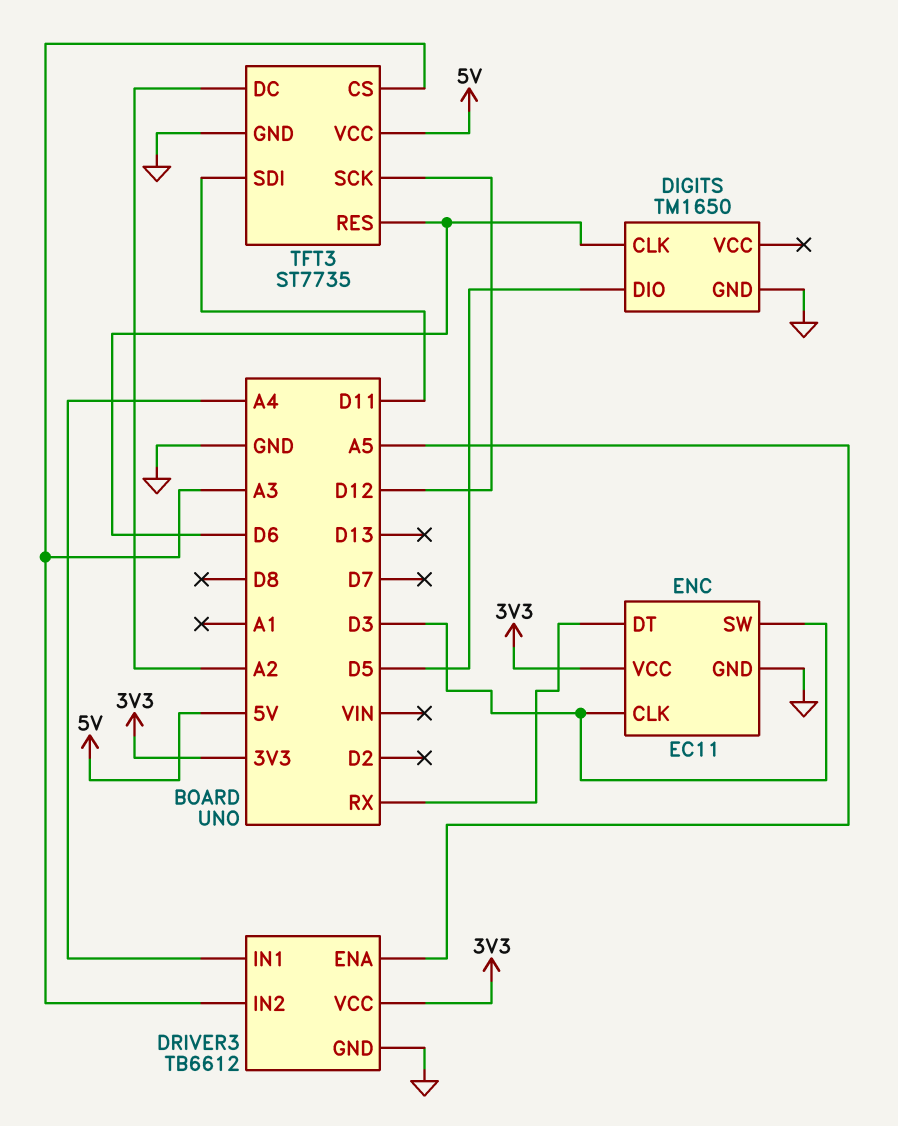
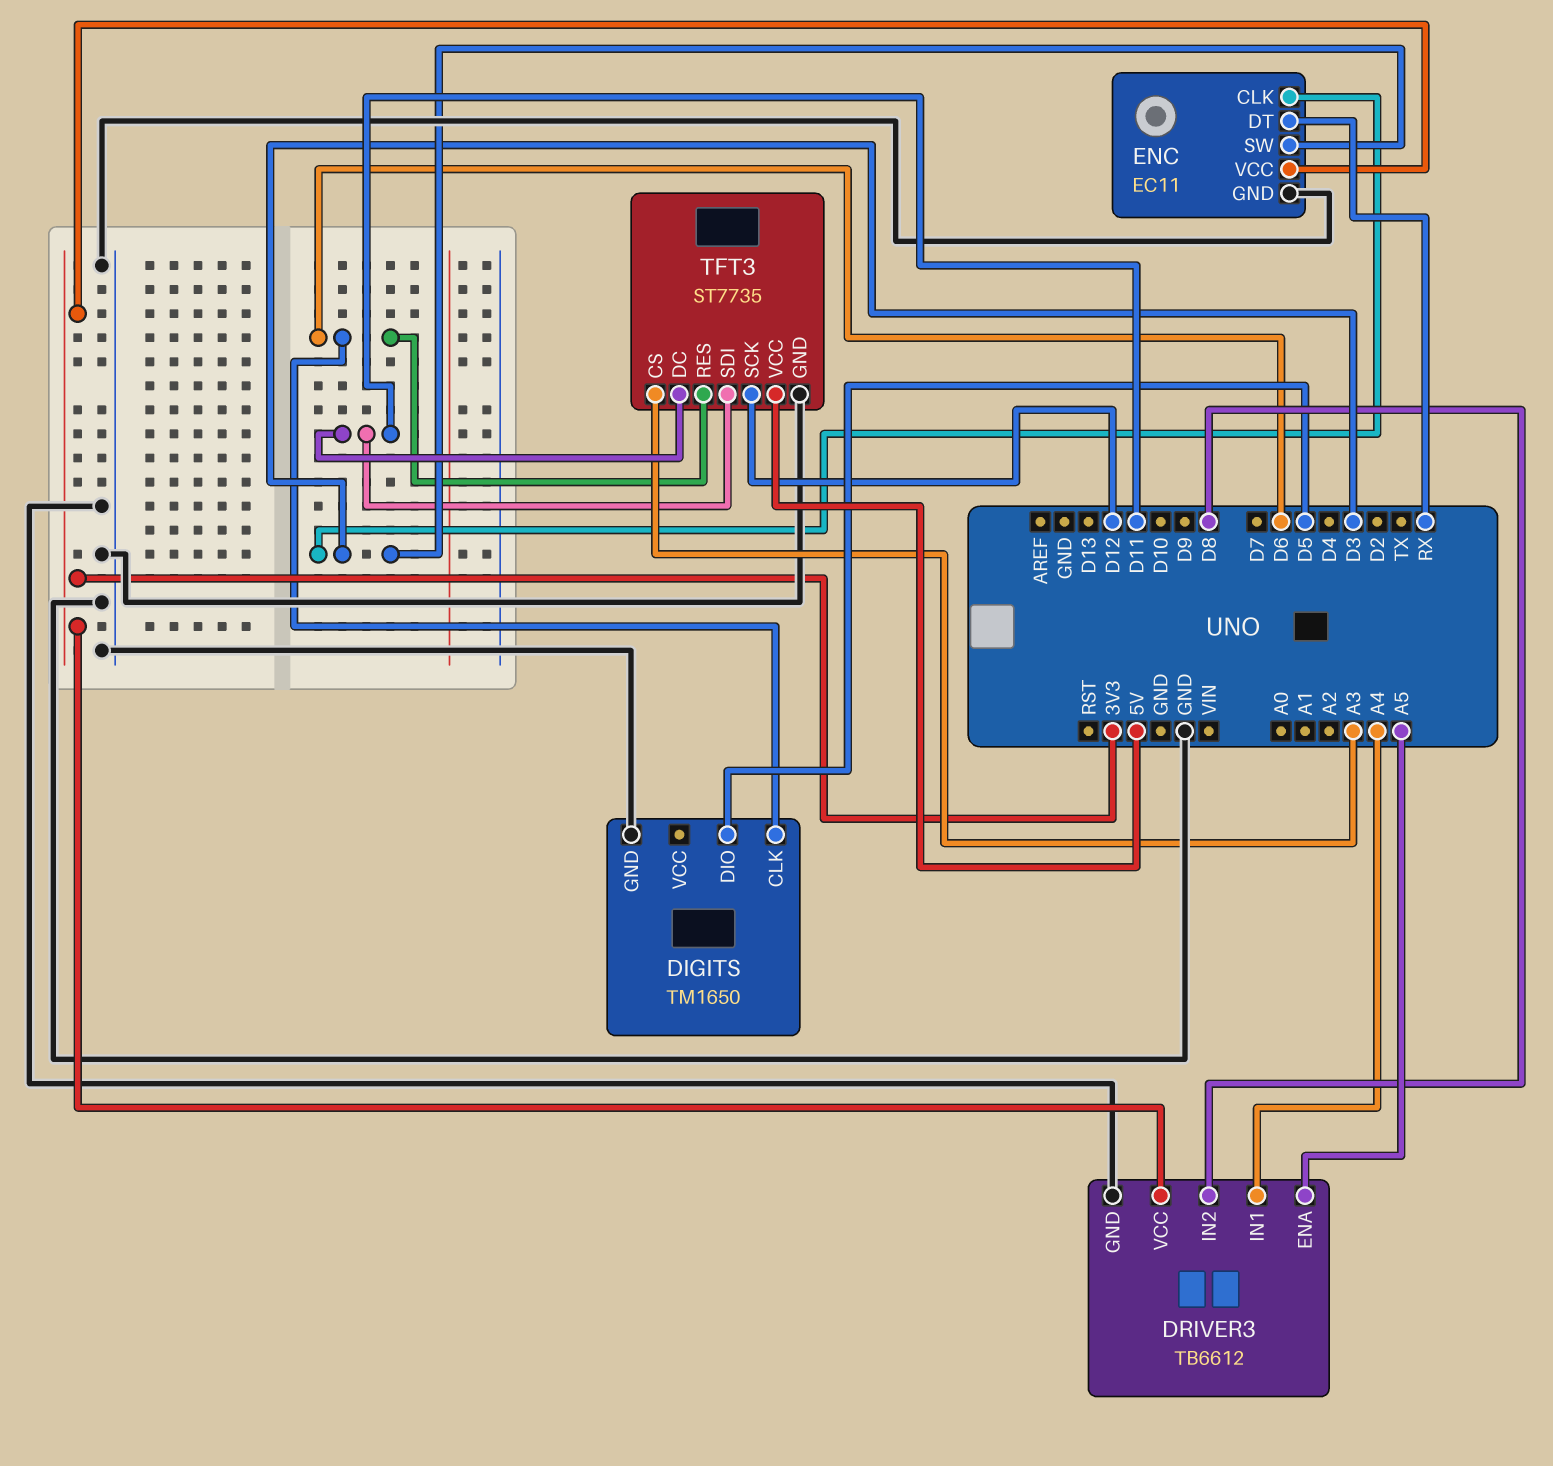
DRIVER3 pin IN2: A3 -> D8
TFT3 pin DC: A2 -> D11

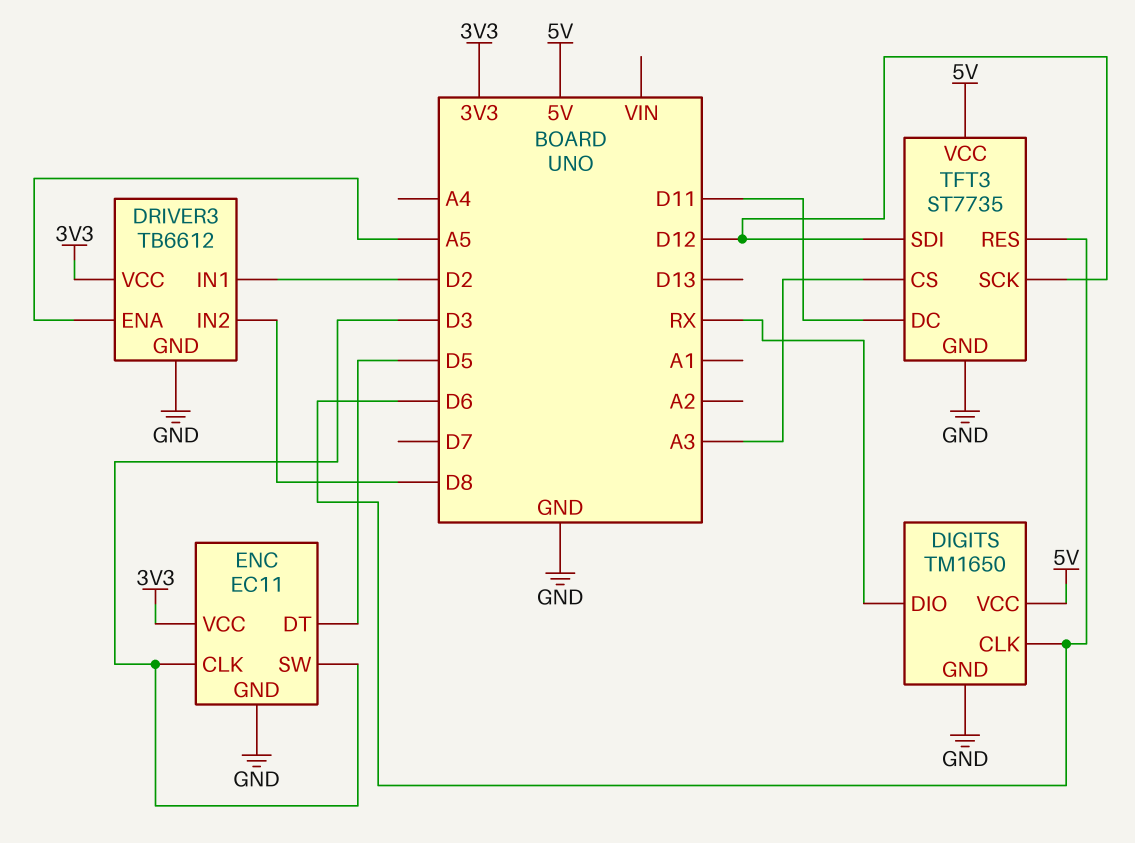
DIGITS pin DIO: D5 -> RX
DIGITS pin VCC: none -> 5V
DRIVER3 pin IN1: A4 -> D2
ENC pin DT: RX -> D5
TFT3 pin SDI: D11 -> D12

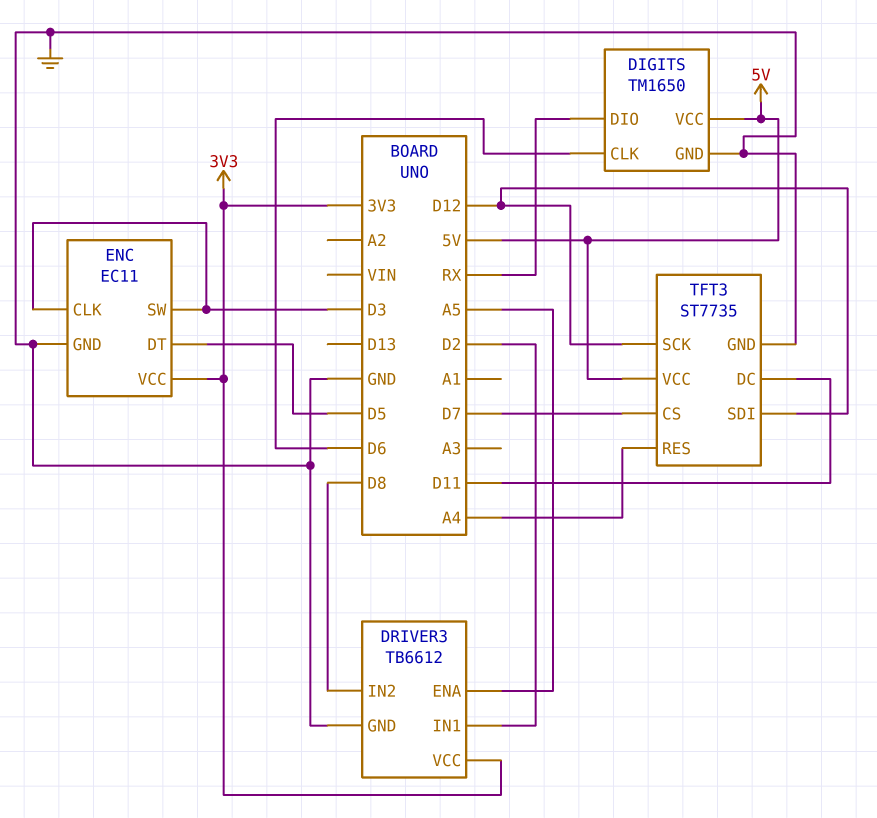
TFT3 pin CS: A3 -> D7
TFT3 pin RES: D6 -> A4

